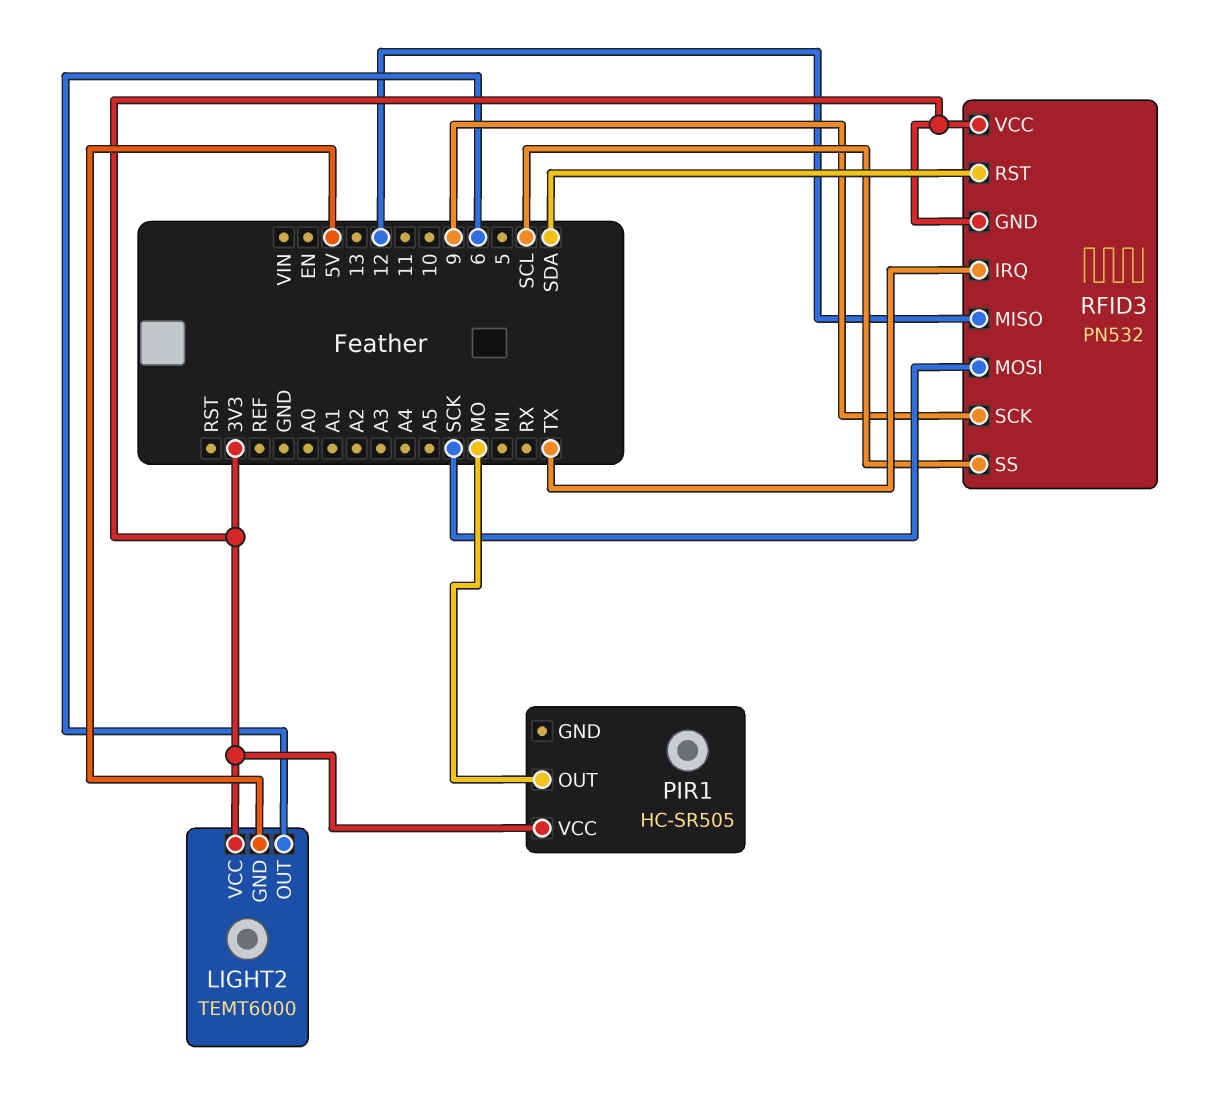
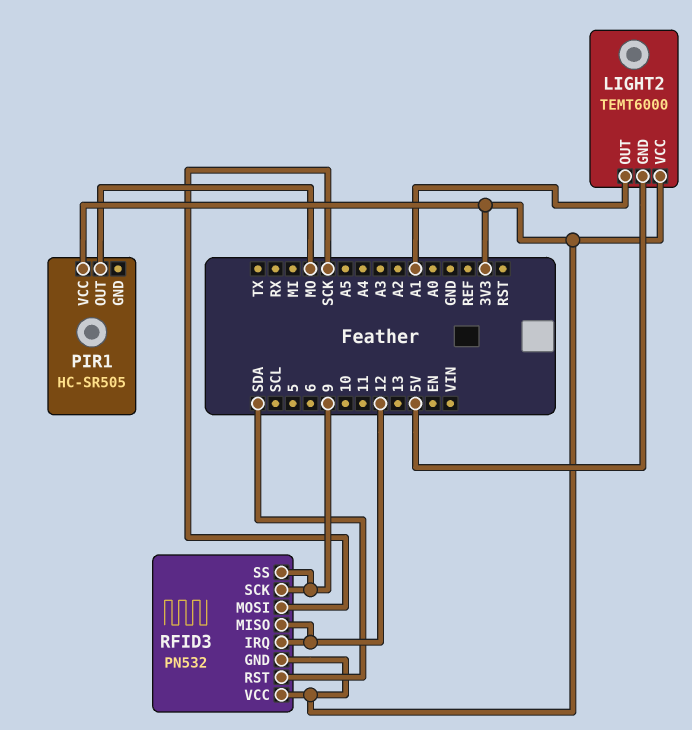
LIGHT2 pin OUT: 6 -> A1
RFID3 pin IRQ: TX -> 12
RFID3 pin SS: SCL -> 9

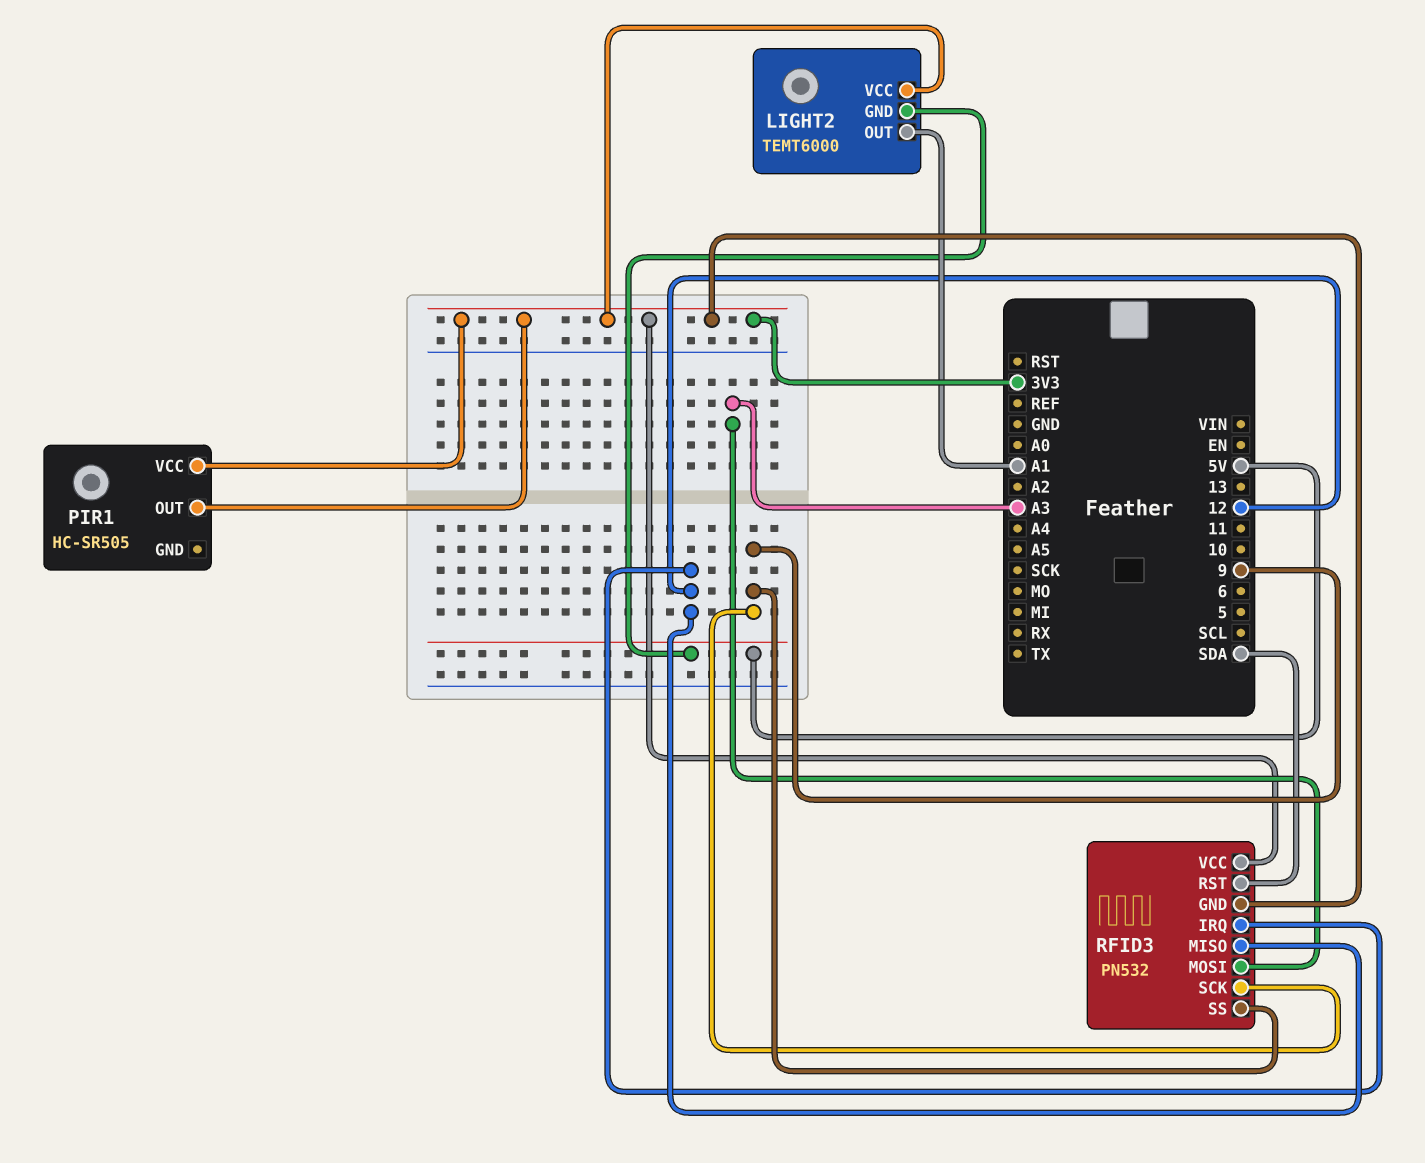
PIR1 pin OUT: MO -> 3V3
RFID3 pin MOSI: SCK -> A3

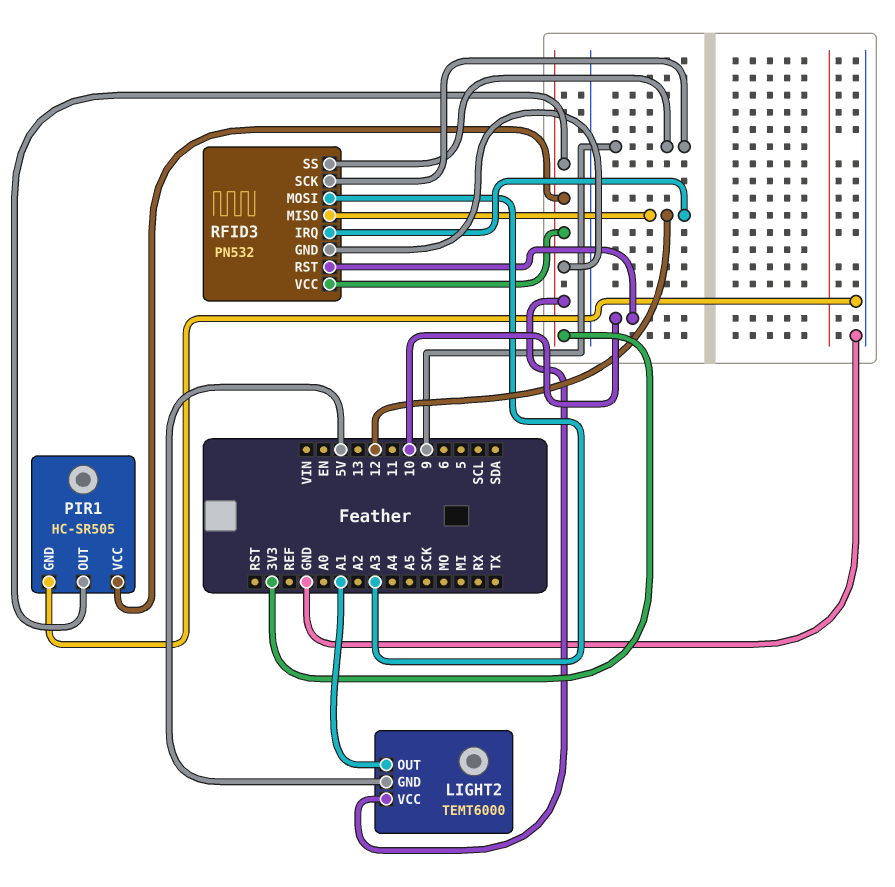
PIR1 pin GND: none -> GND
RFID3 pin RST: SDA -> 10

